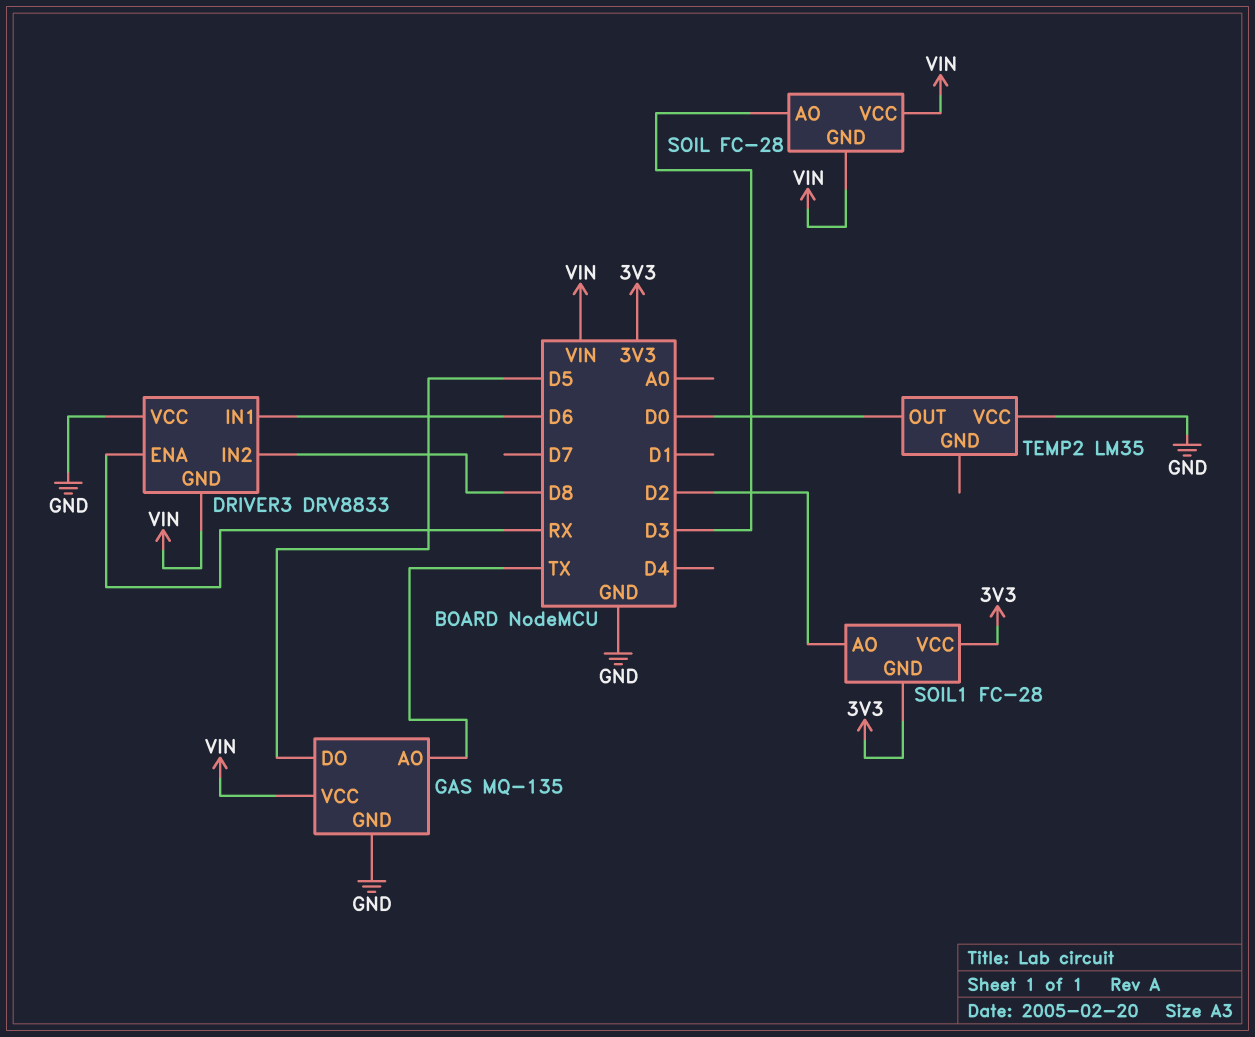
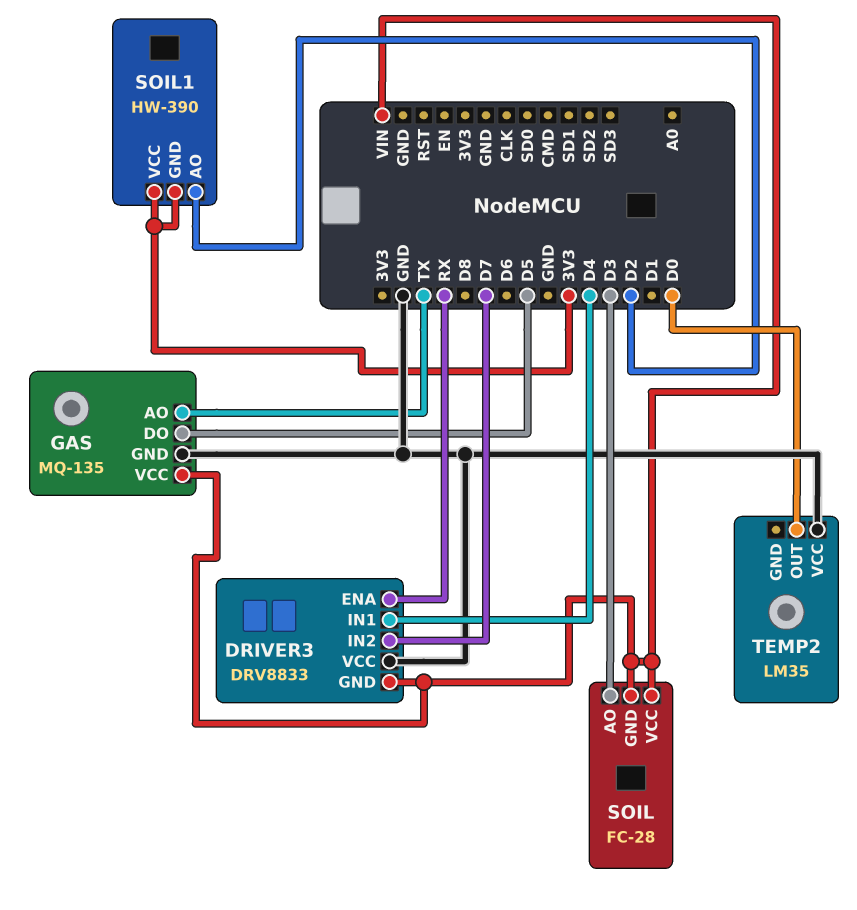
DRIVER3 pin IN1: D6 -> D4
DRIVER3 pin IN2: D8 -> D7
SOIL1: FC-28 -> HW-390

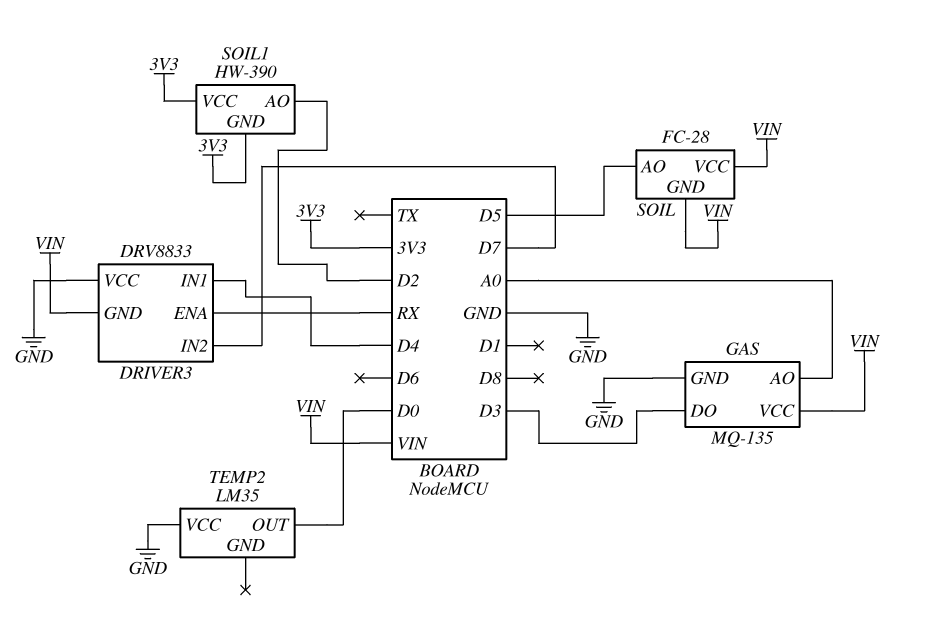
GAS pin AO: TX -> A0
GAS pin DO: D5 -> D3
SOIL pin AO: D3 -> D5

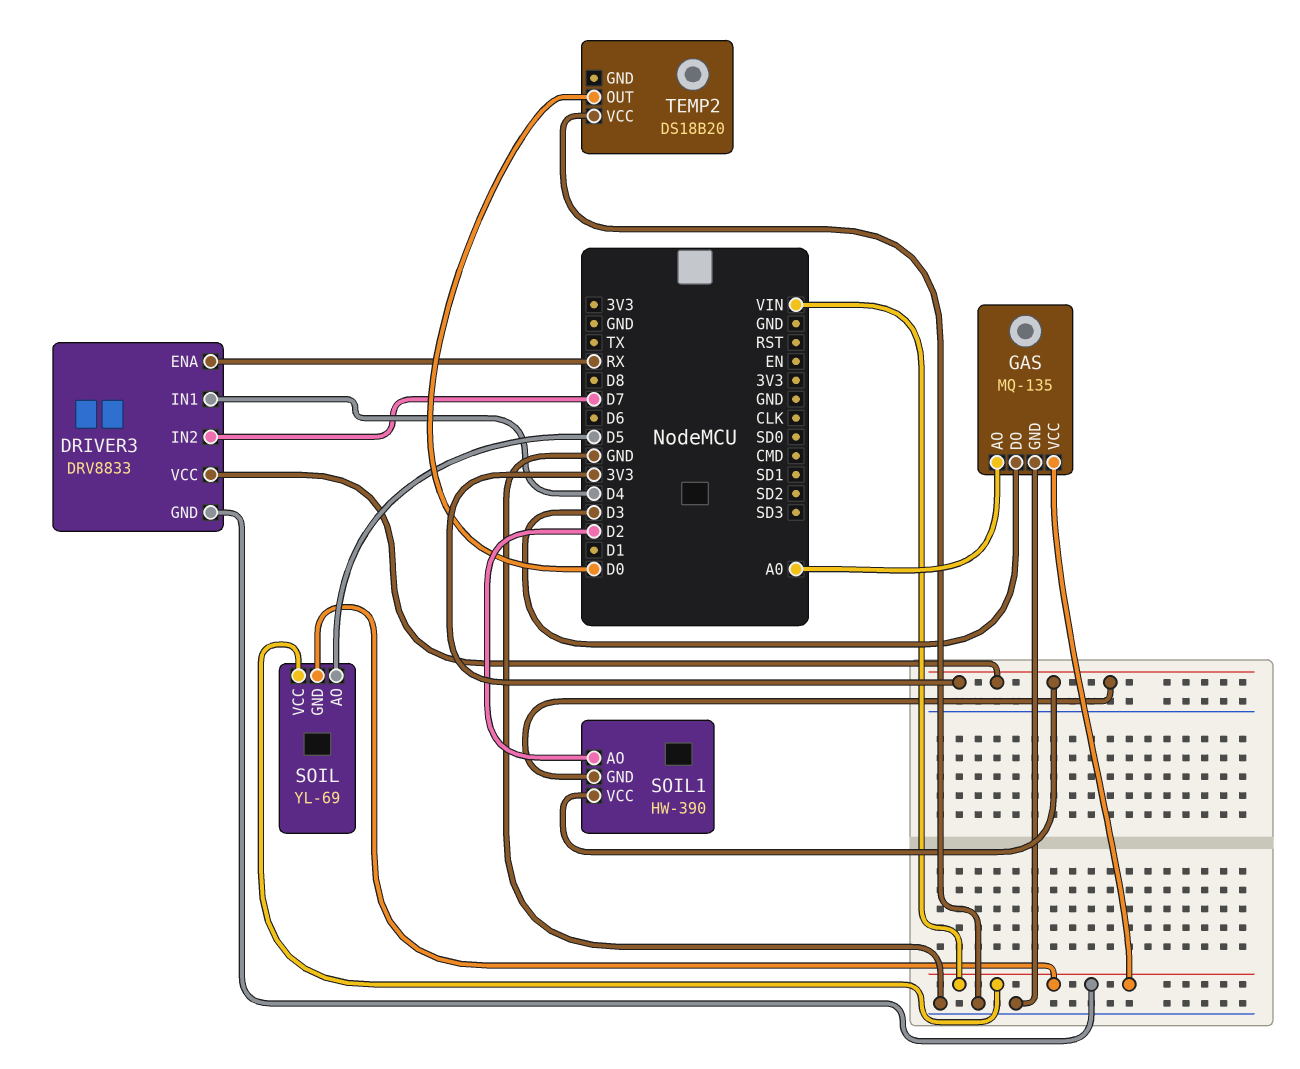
DRIVER3 pin VCC: GND -> 3V3
SOIL: FC-28 -> YL-69
TEMP2: LM35 -> DS18B20

